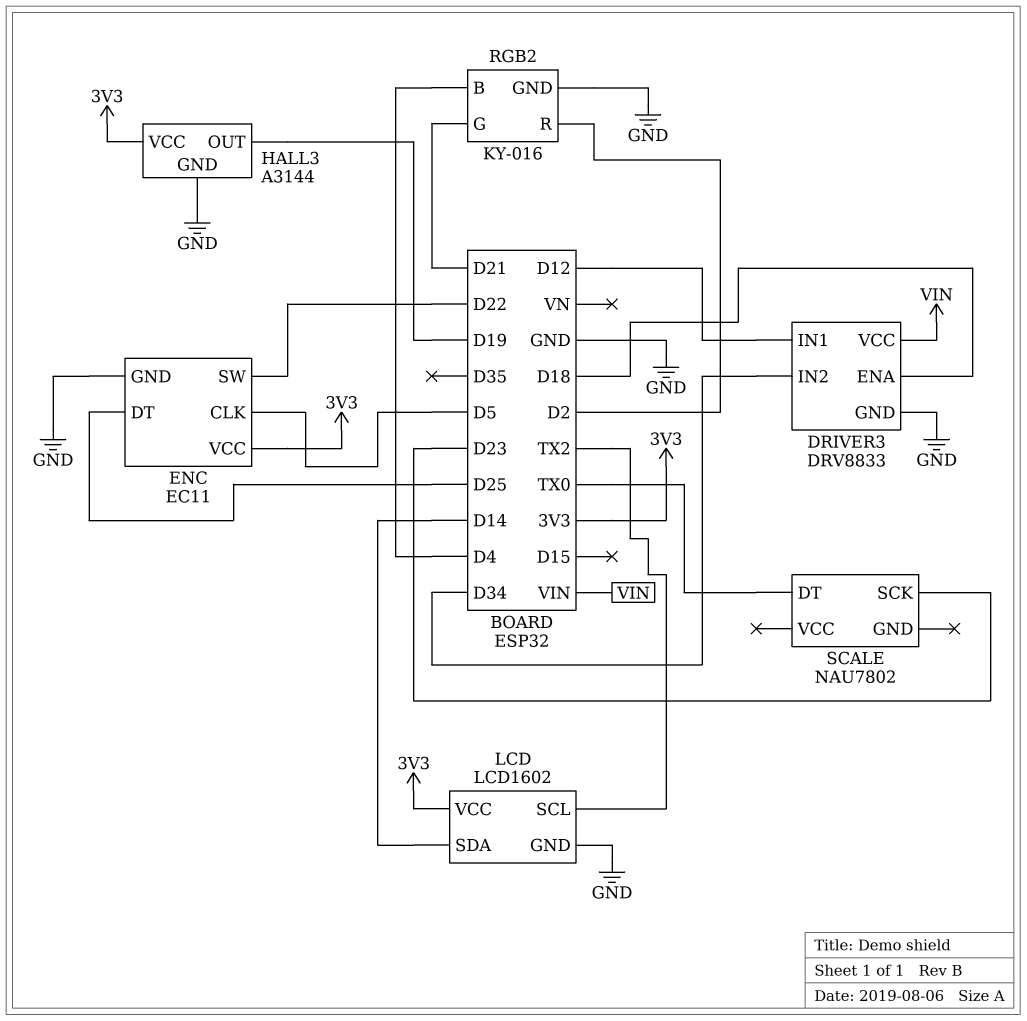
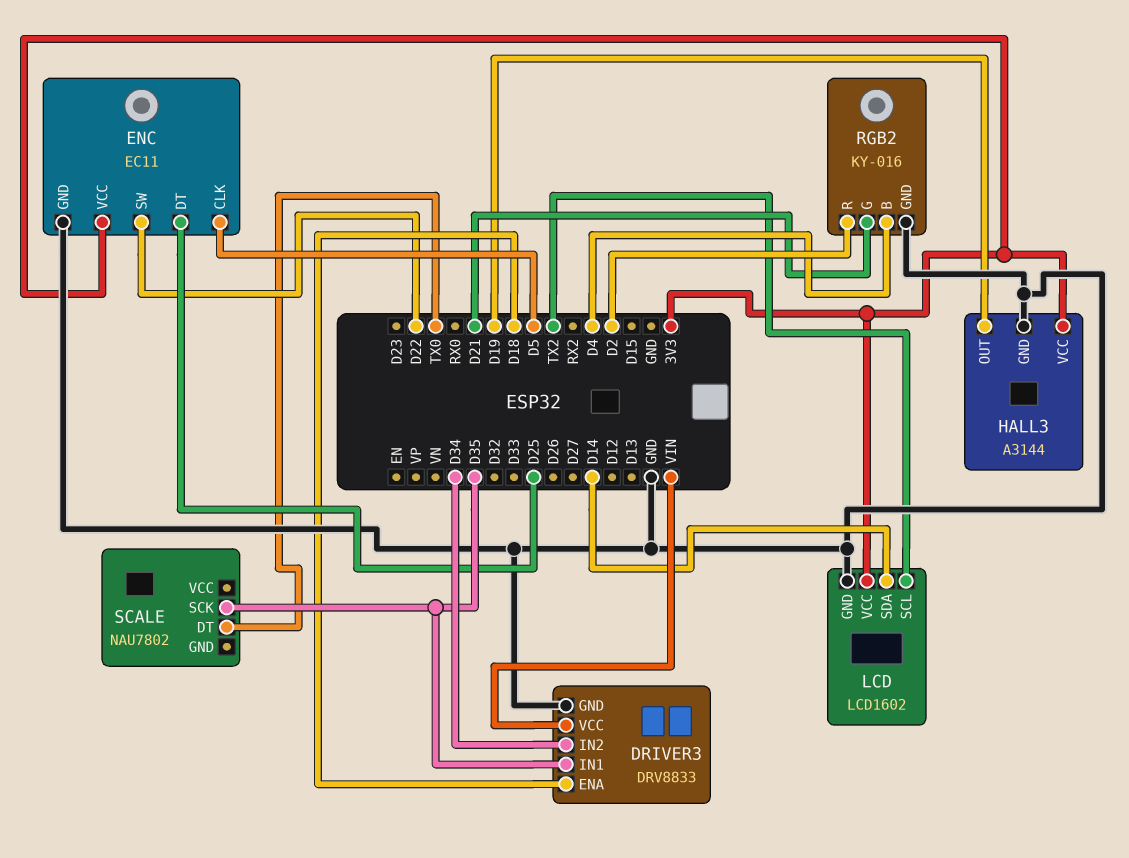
DRIVER3 pin IN1: D12 -> D35
SCALE pin SCK: D23 -> D35

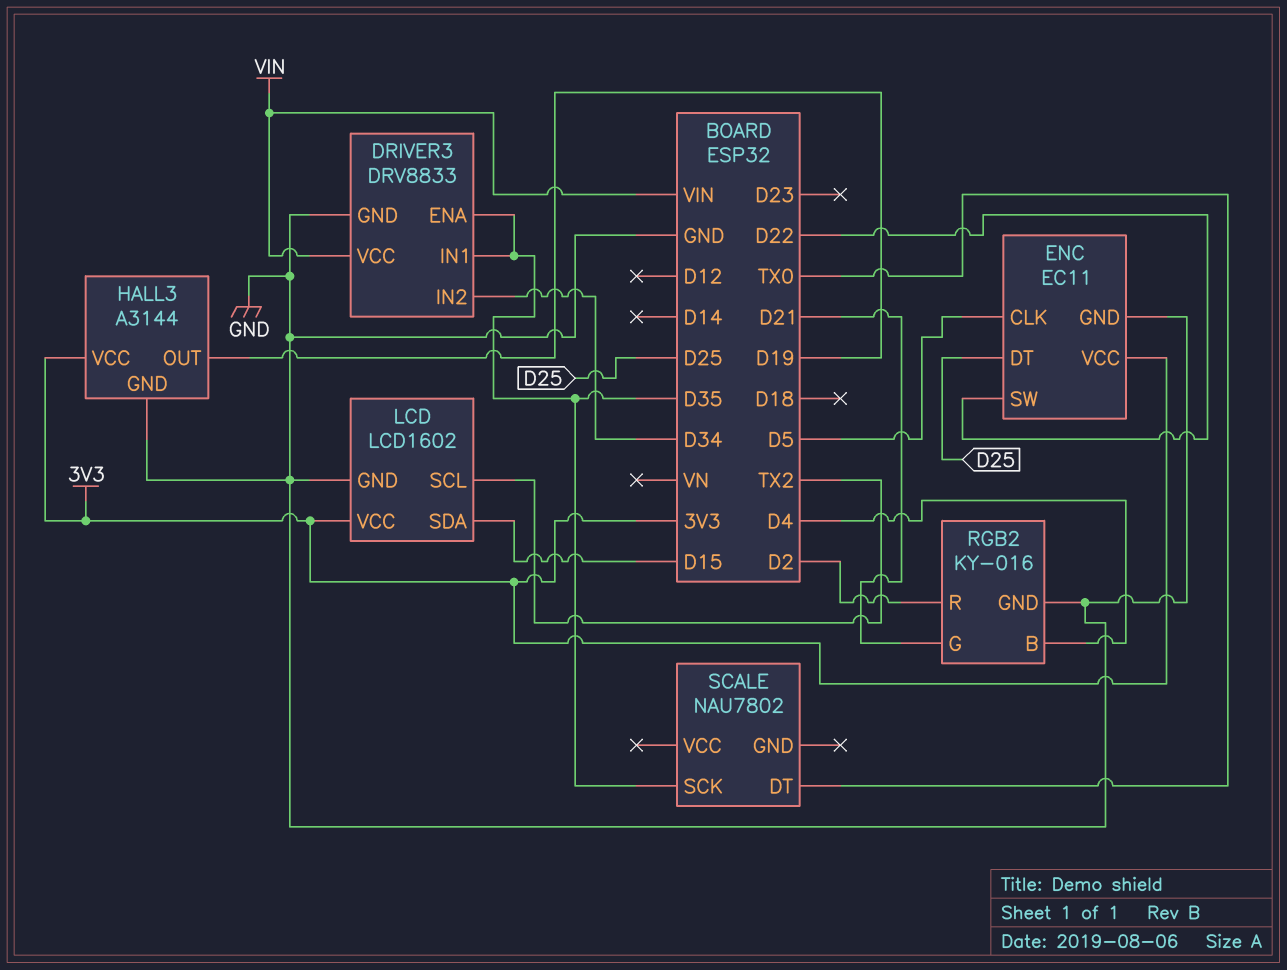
DRIVER3 pin ENA: D18 -> D35
LCD pin SDA: D14 -> D15

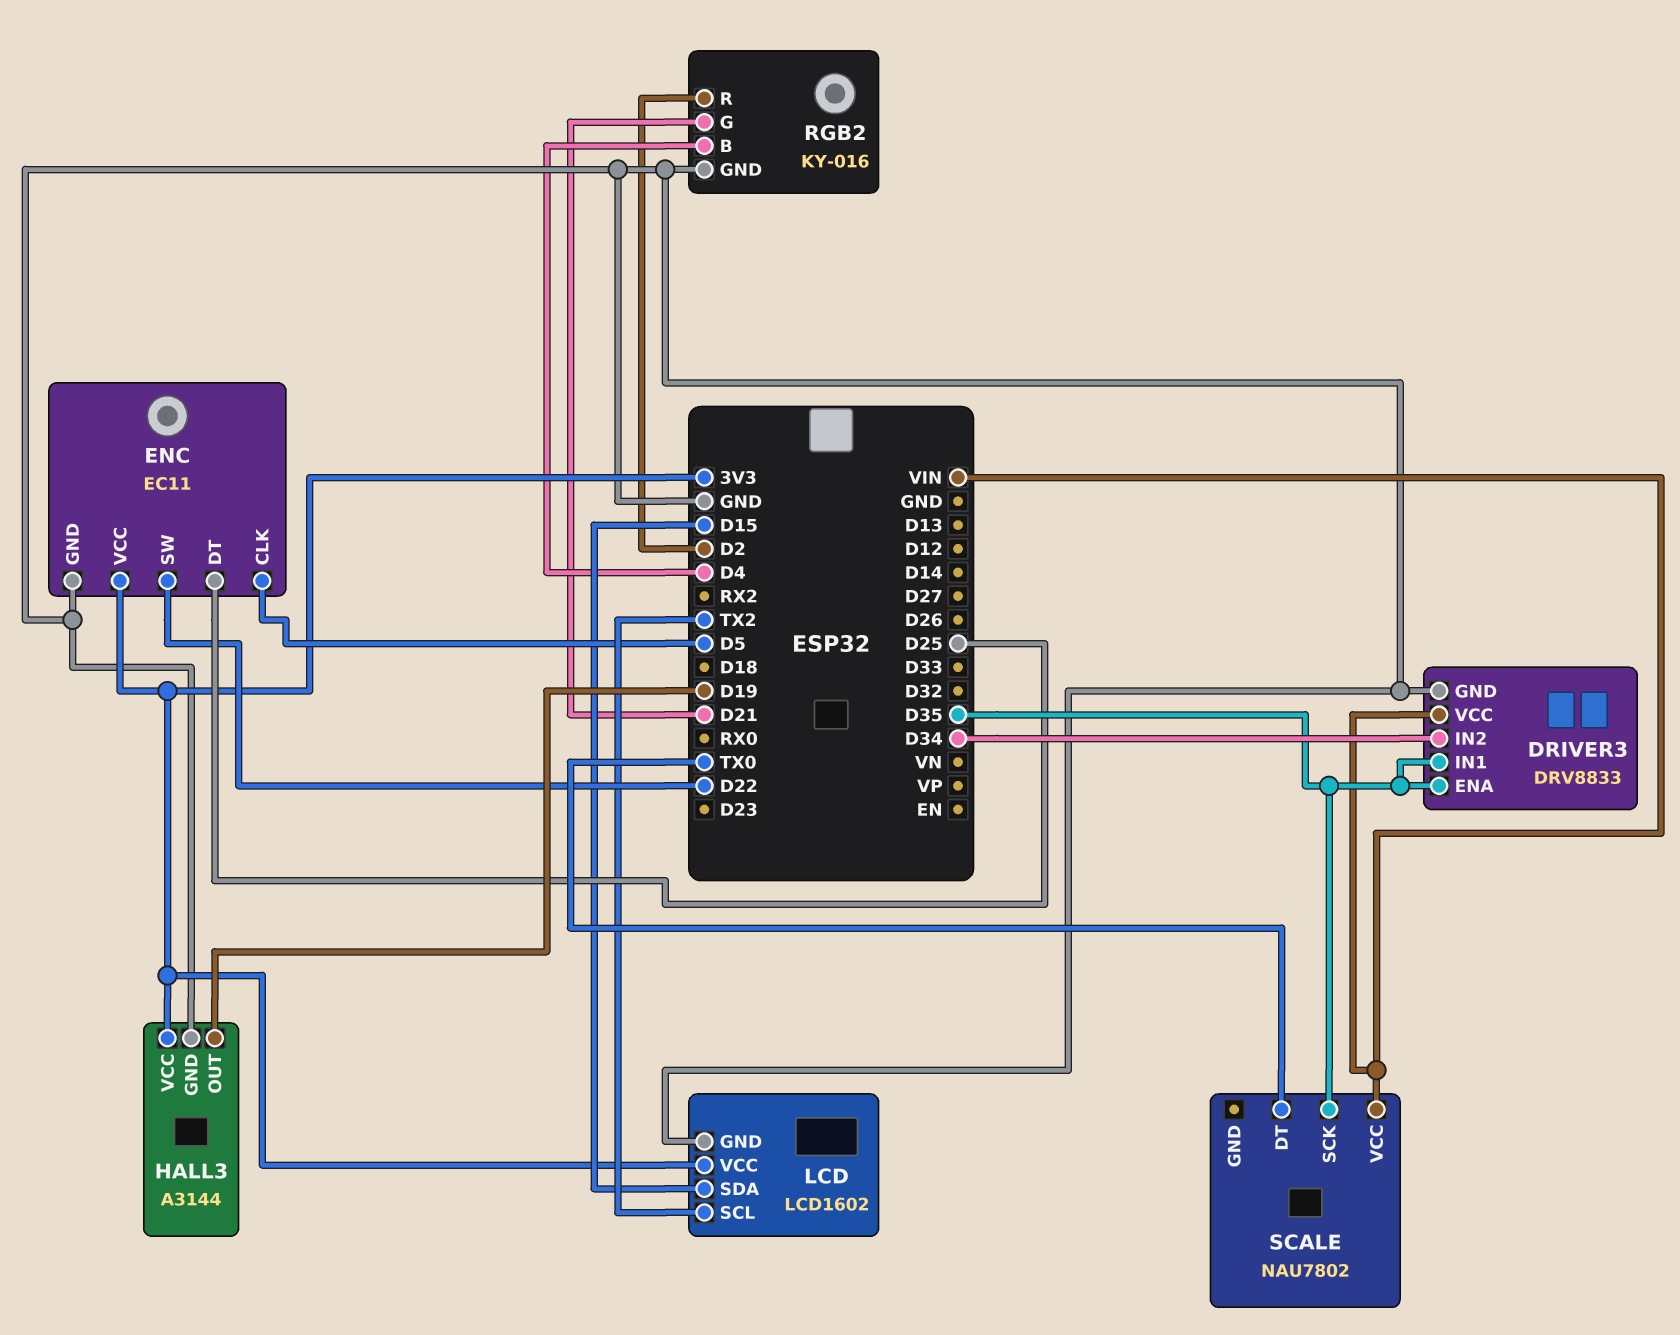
SCALE pin VCC: none -> VIN

